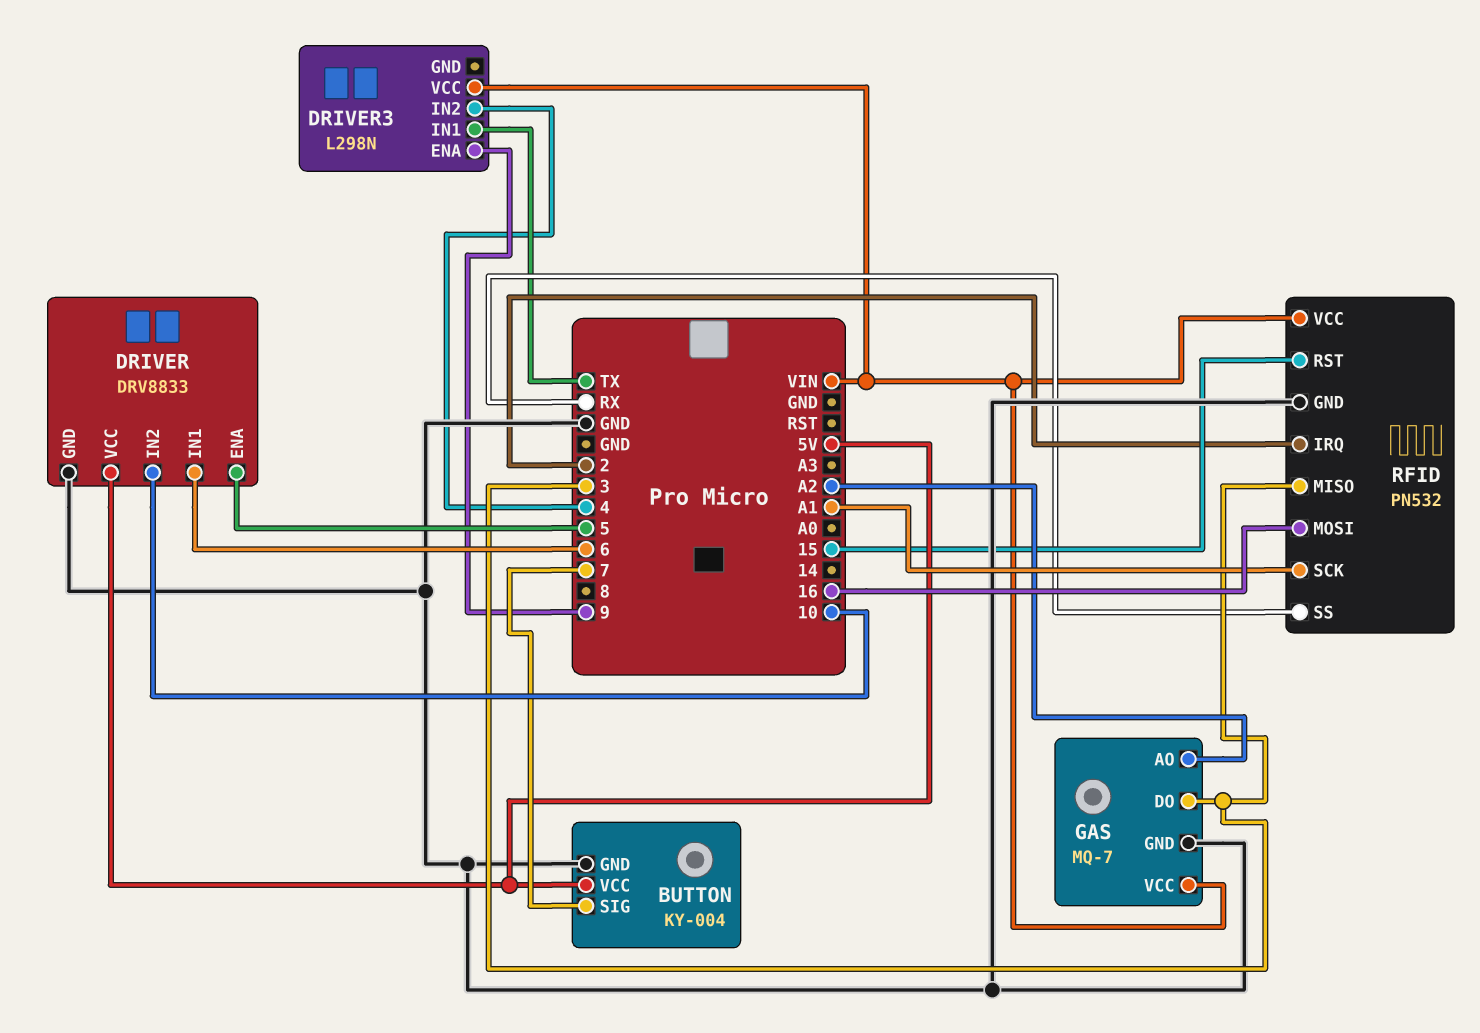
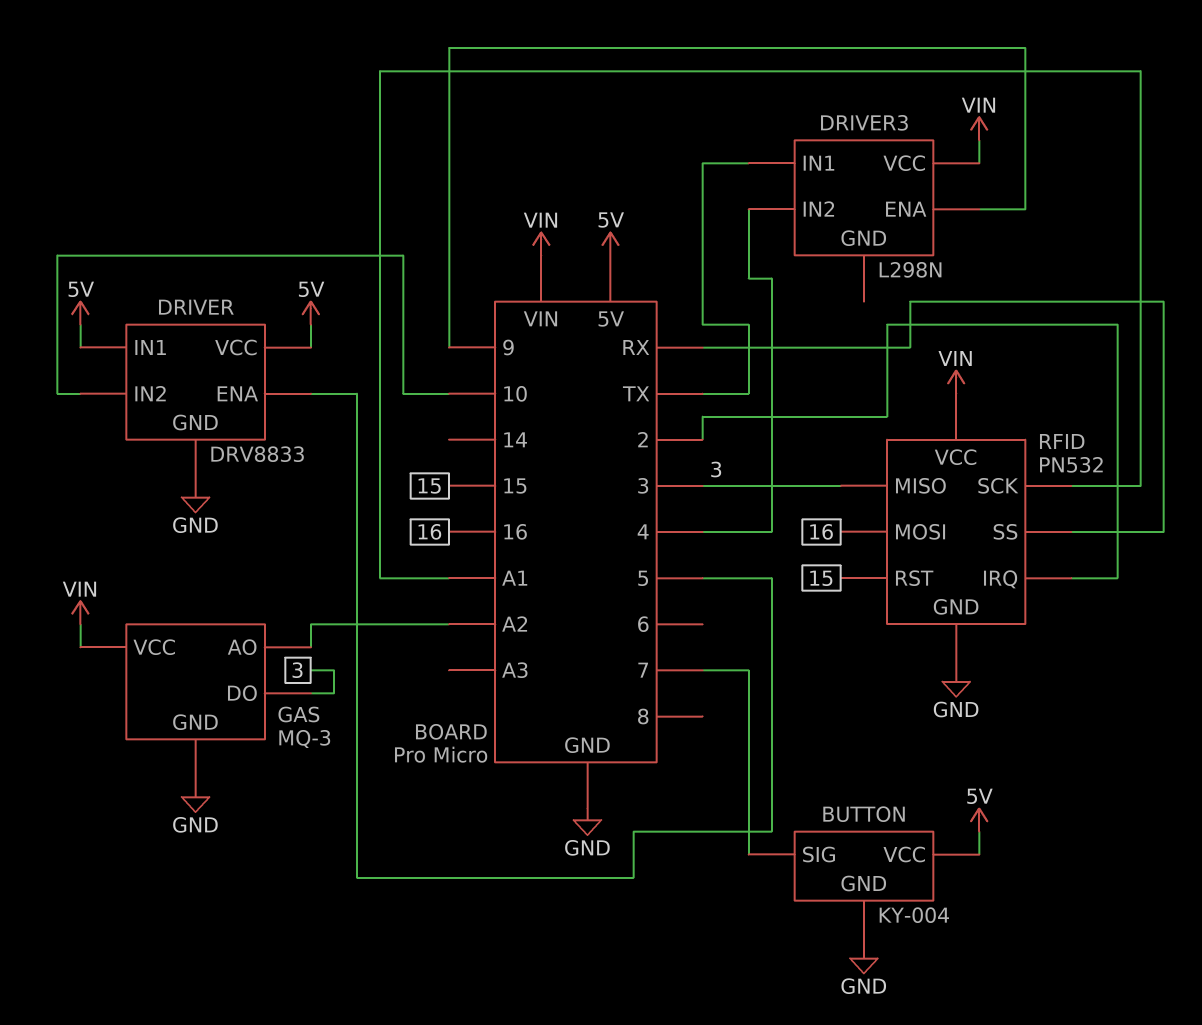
DRIVER pin IN1: 6 -> 5V
GAS: MQ-7 -> MQ-3

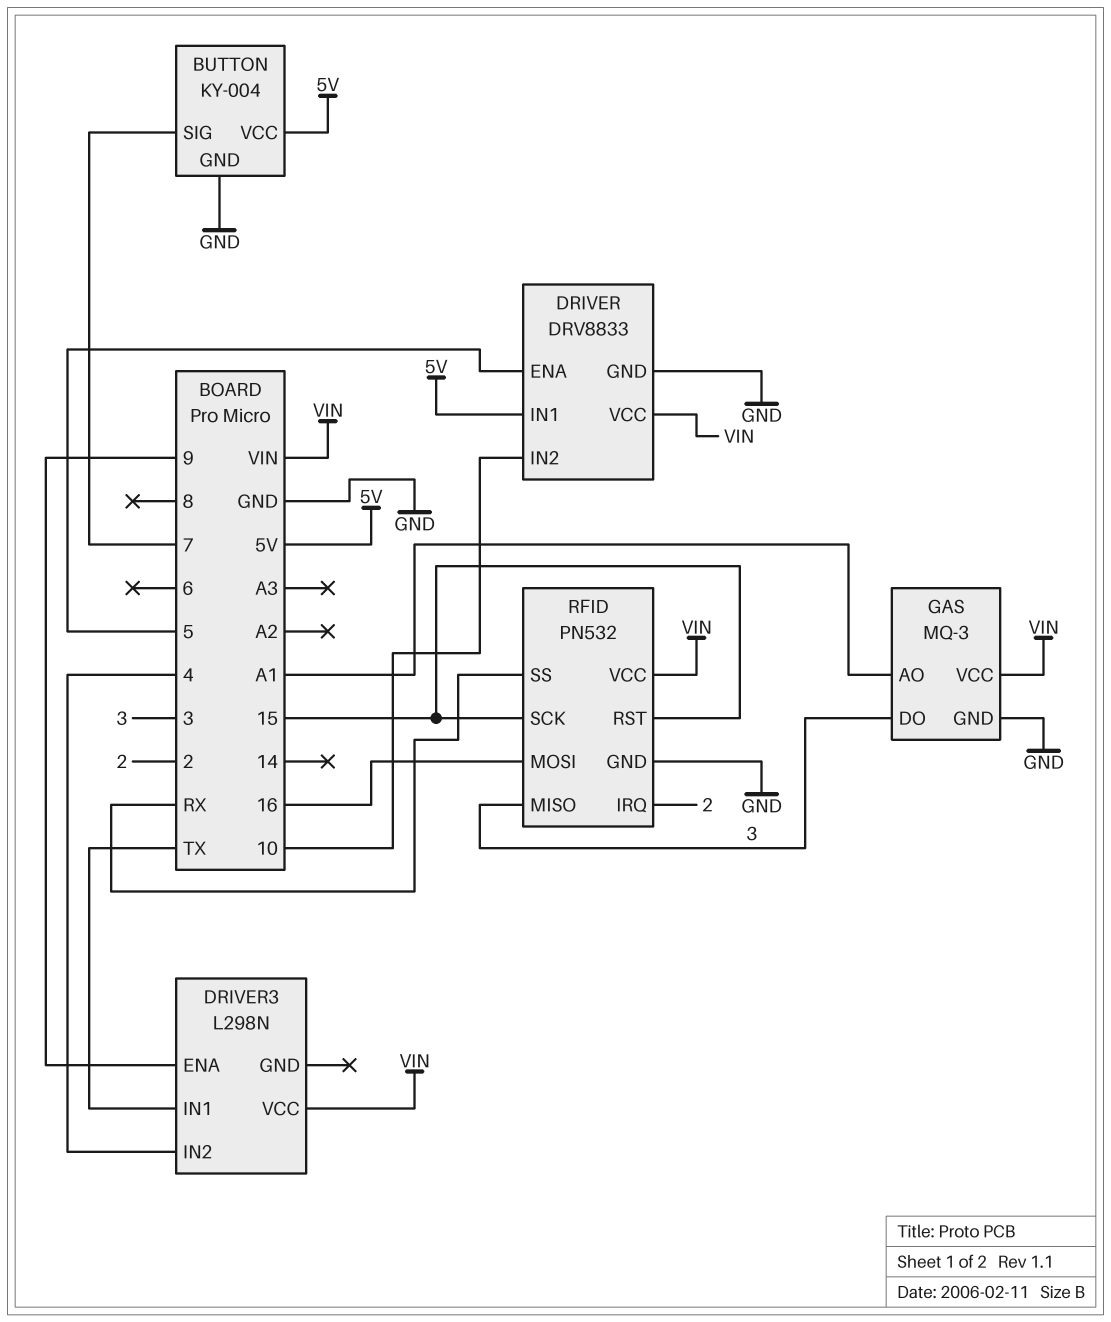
DRIVER pin VCC: 5V -> VIN
GAS pin AO: A2 -> A1
RFID pin SCK: A1 -> 15

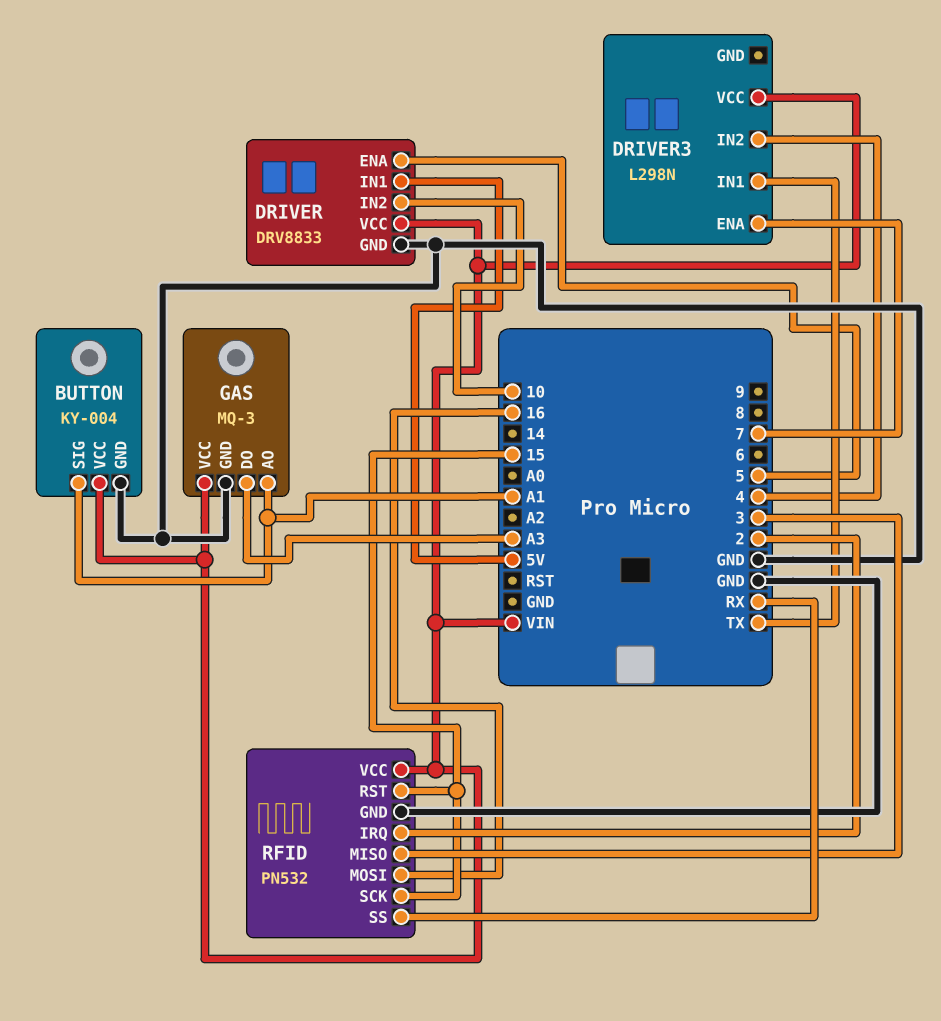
BUTTON pin SIG: 7 -> A1
BUTTON pin VCC: 5V -> VIN
DRIVER3 pin ENA: 9 -> 7
GAS pin DO: 3 -> A3

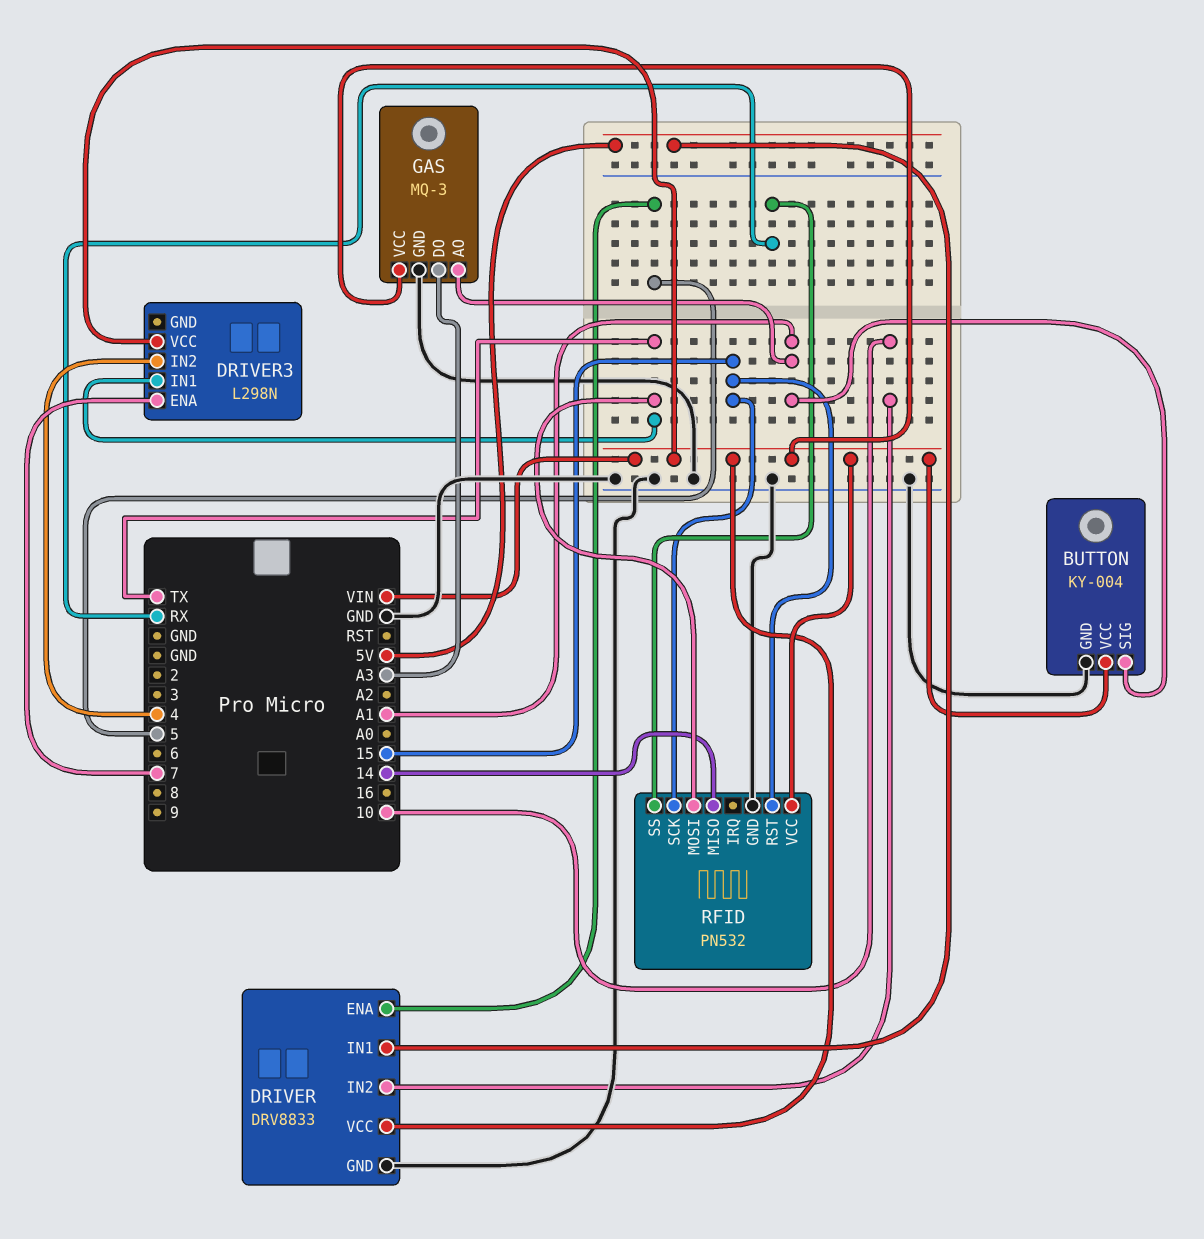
RFID pin IRQ: 2 -> none
RFID pin MISO: 3 -> 14
RFID pin MOSI: 16 -> TX

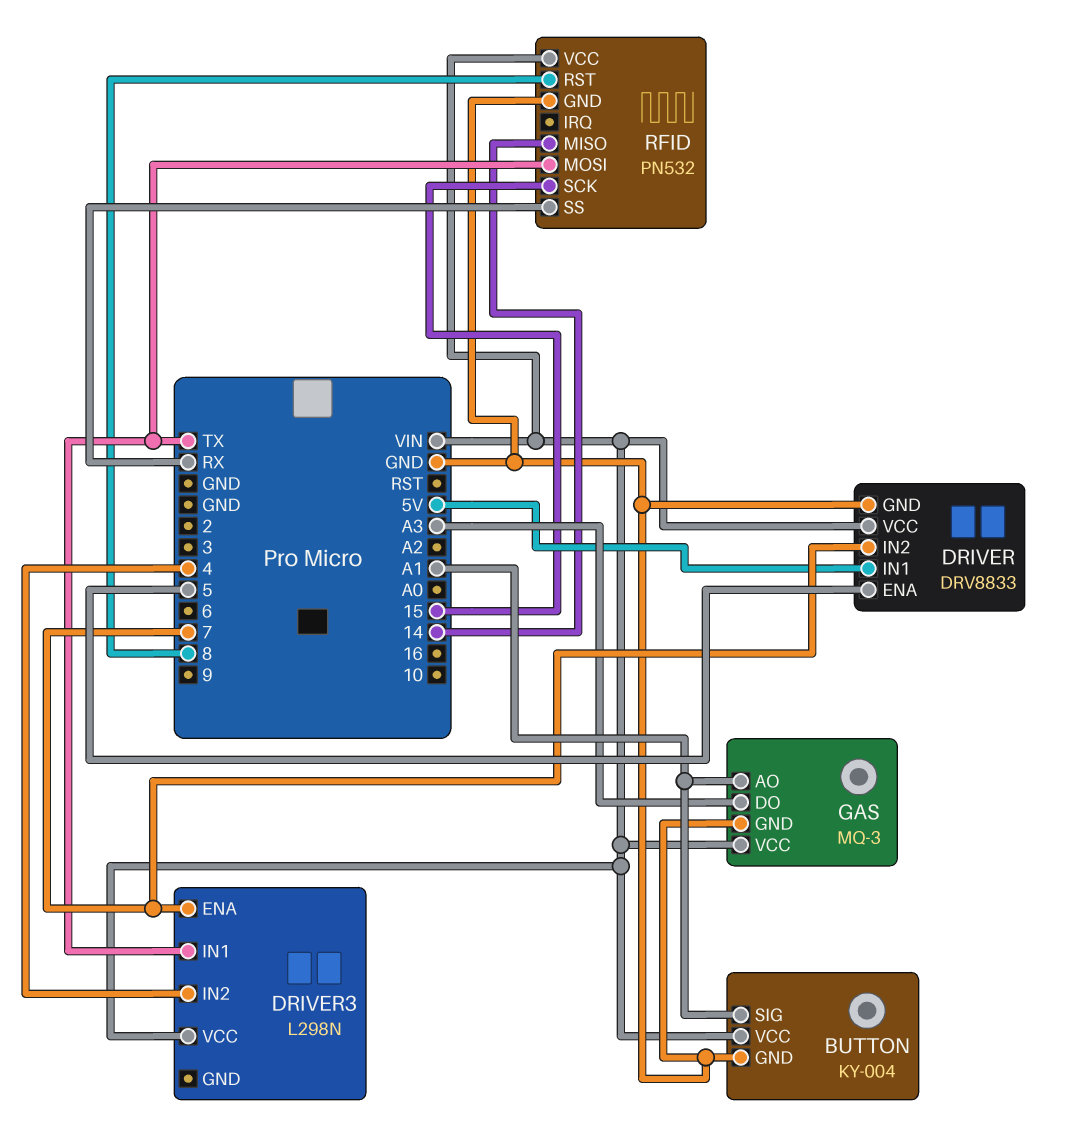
DRIVER pin IN2: 10 -> 7
RFID pin RST: 15 -> 8

